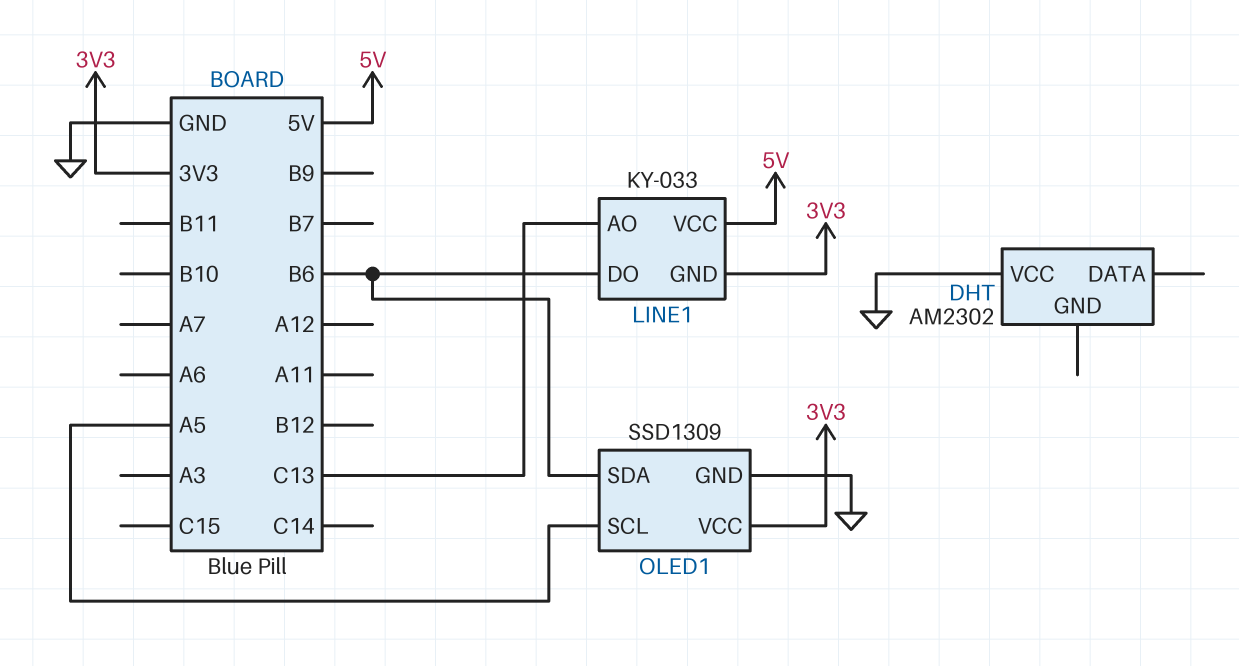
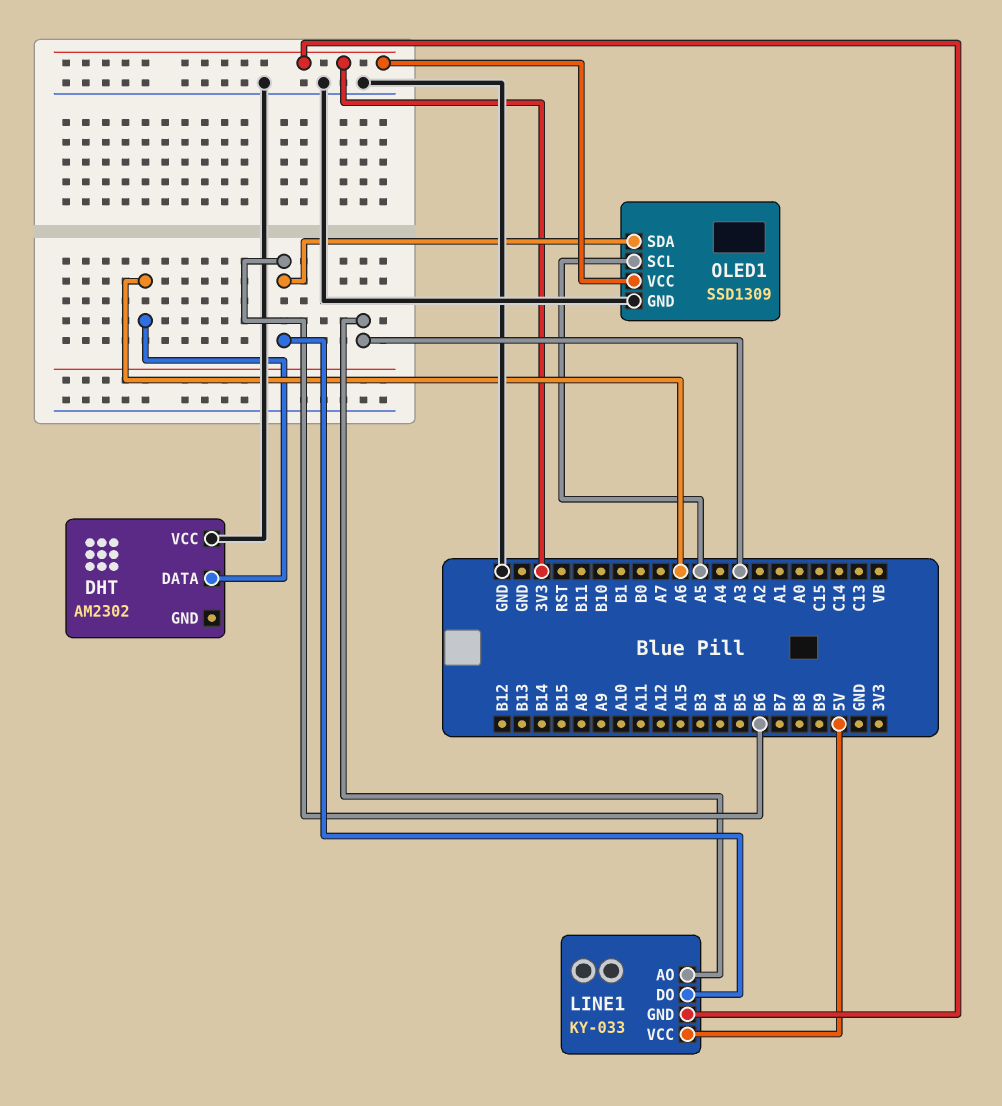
DHT pin DATA: none -> A6
LINE1 pin AO: C13 -> A3

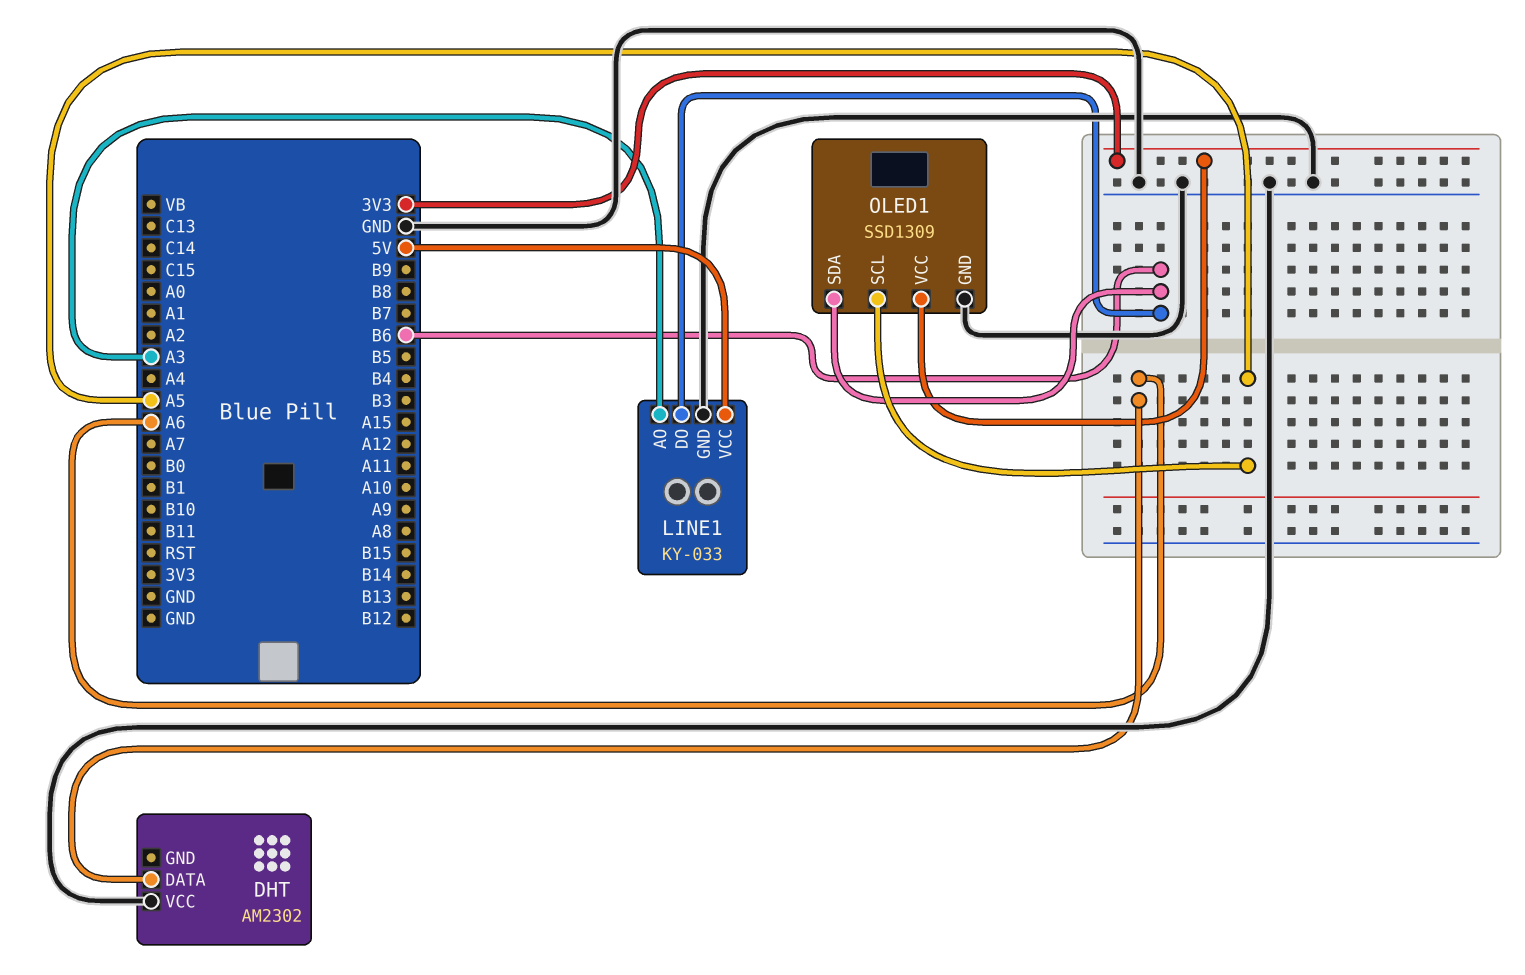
LINE1 pin GND: 3V3 -> GND

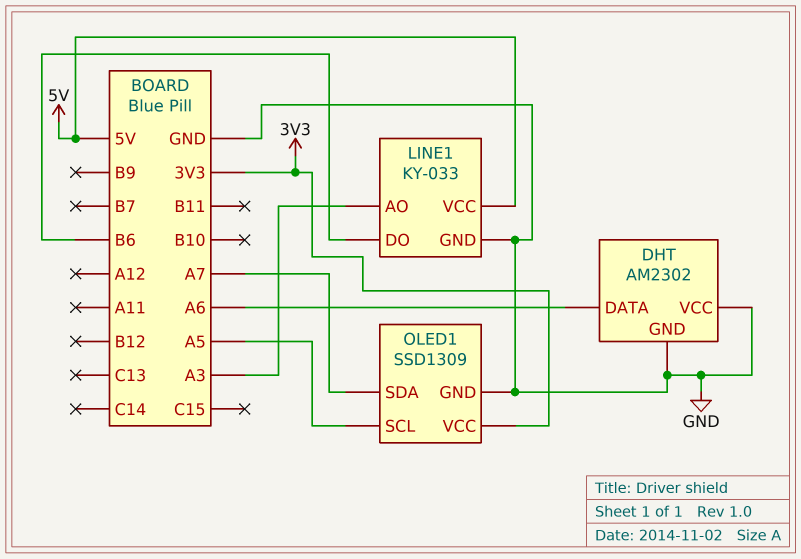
DHT pin GND: none -> GND
OLED1 pin SDA: B6 -> A7

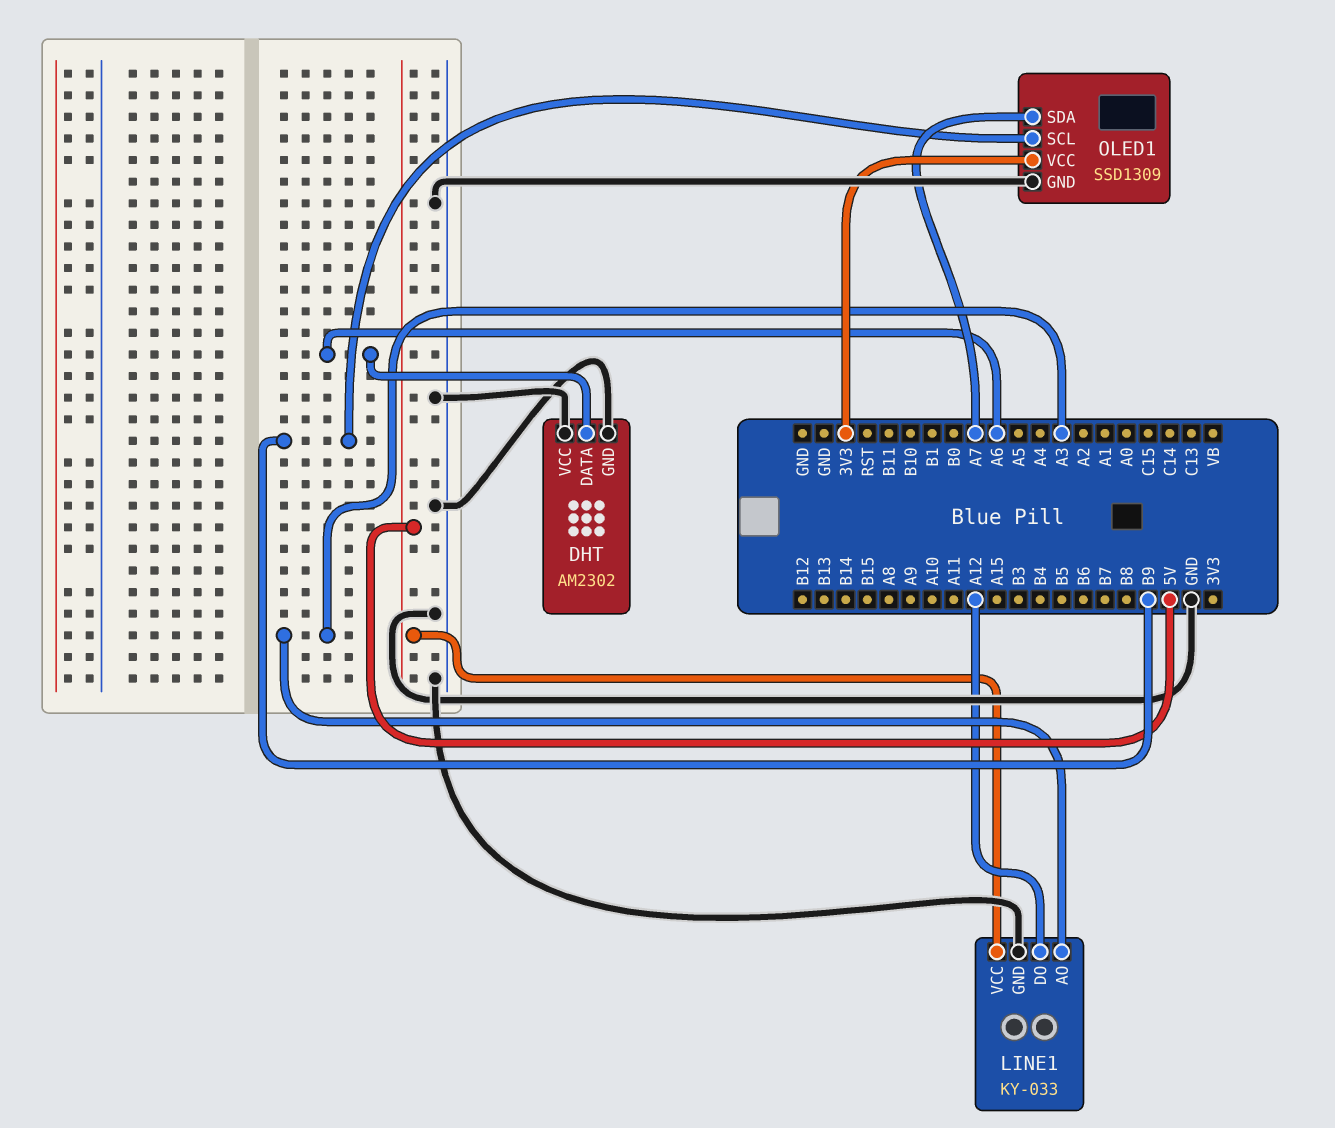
LINE1 pin DO: B6 -> A12
OLED1 pin SCL: A5 -> B9

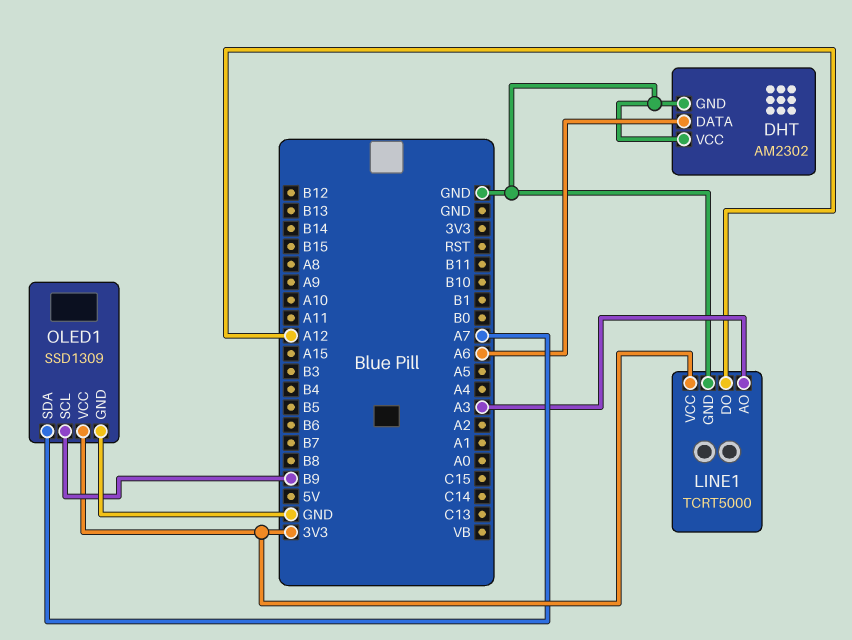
LINE1: KY-033 -> TCRT5000
LINE1 pin VCC: 5V -> 3V3

